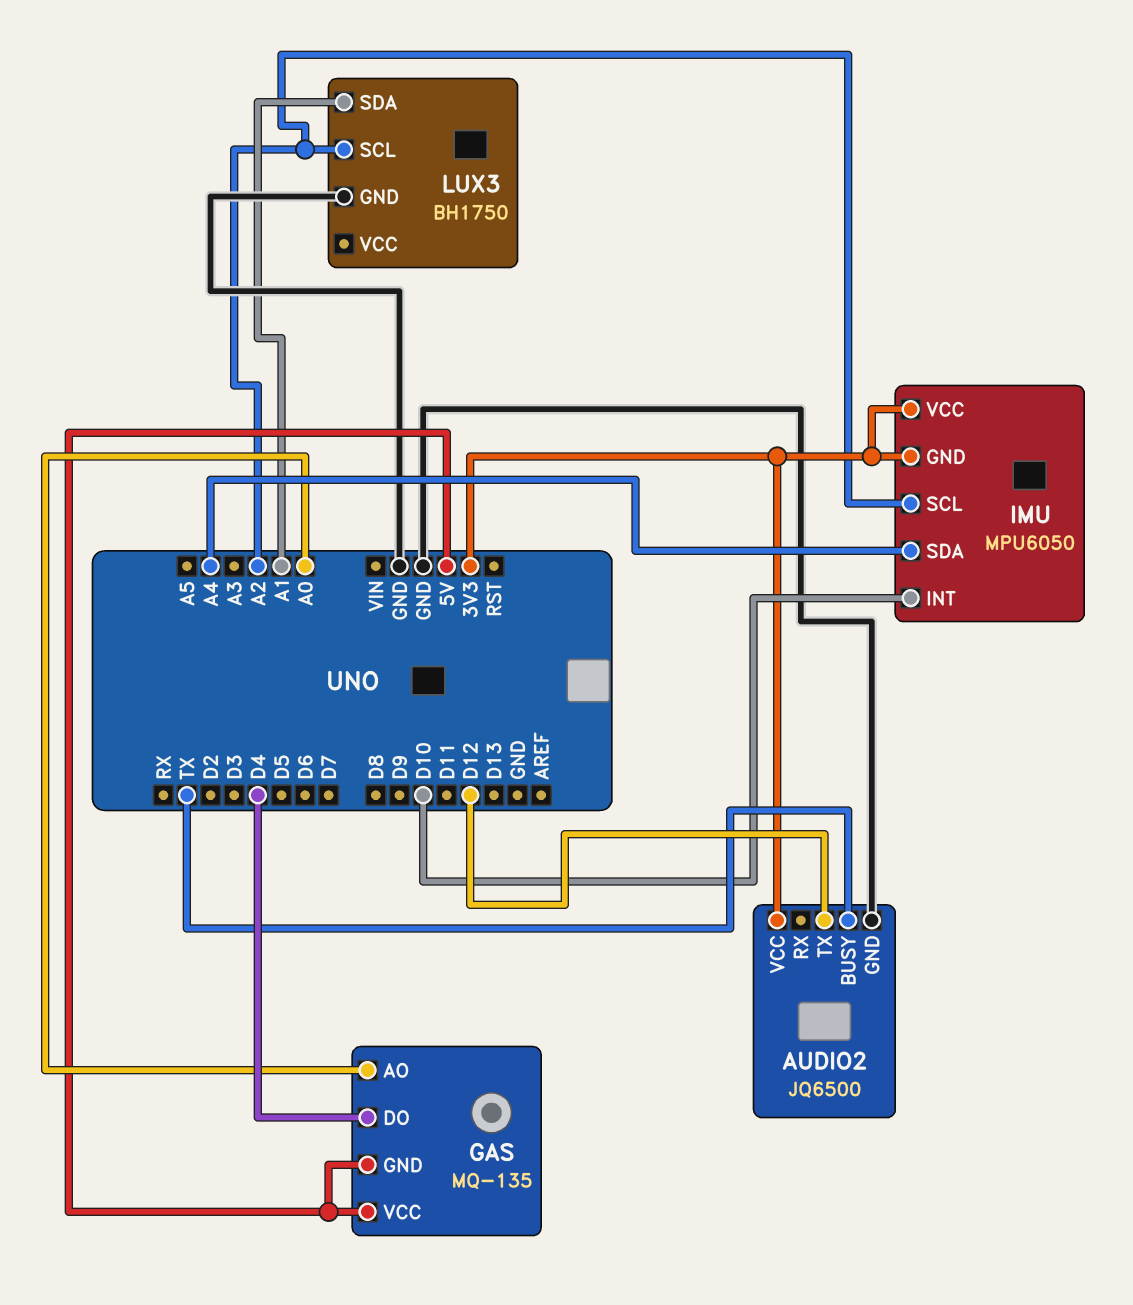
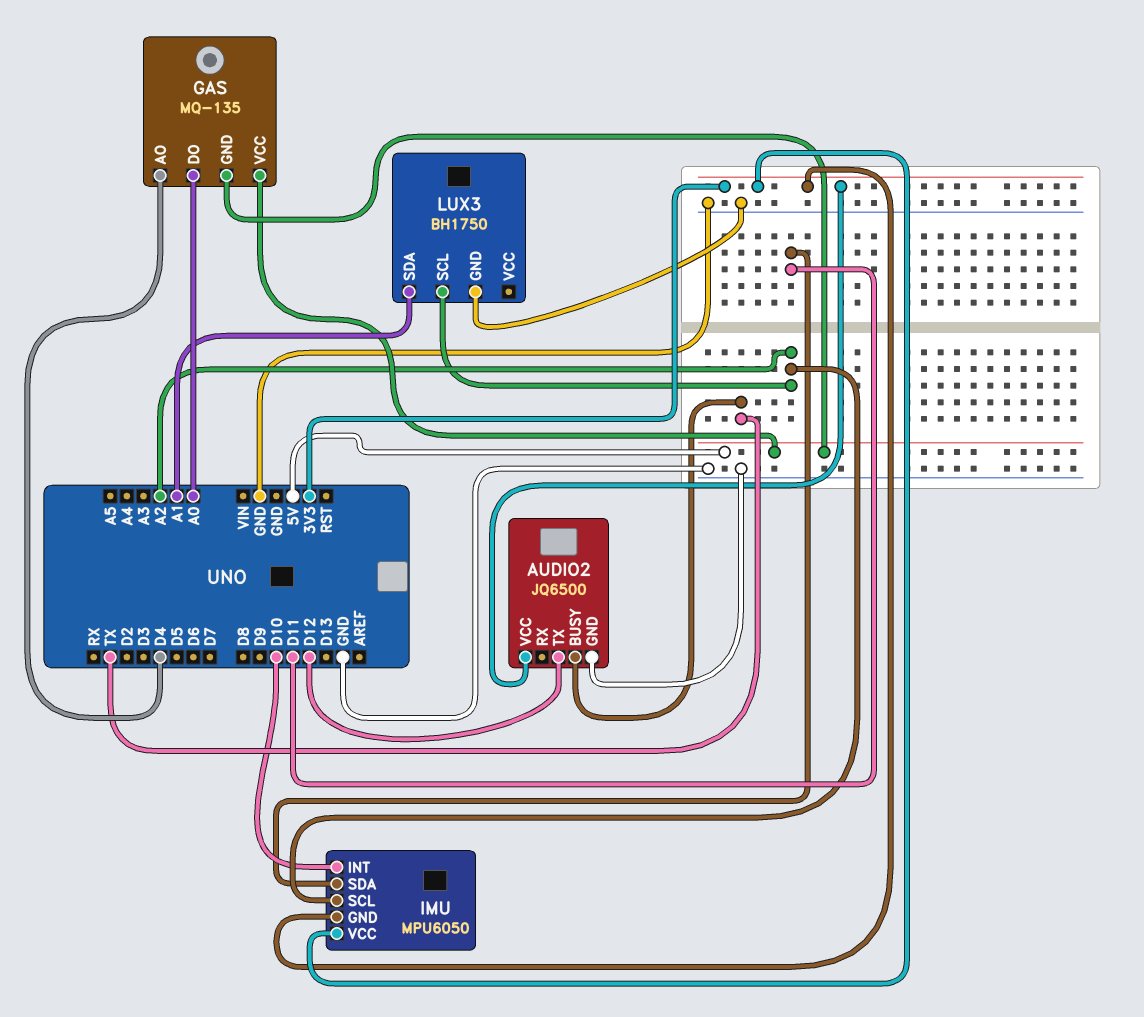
GAS pin AO: A0 -> D4
GAS pin DO: D4 -> A0
IMU pin SDA: A4 -> D11

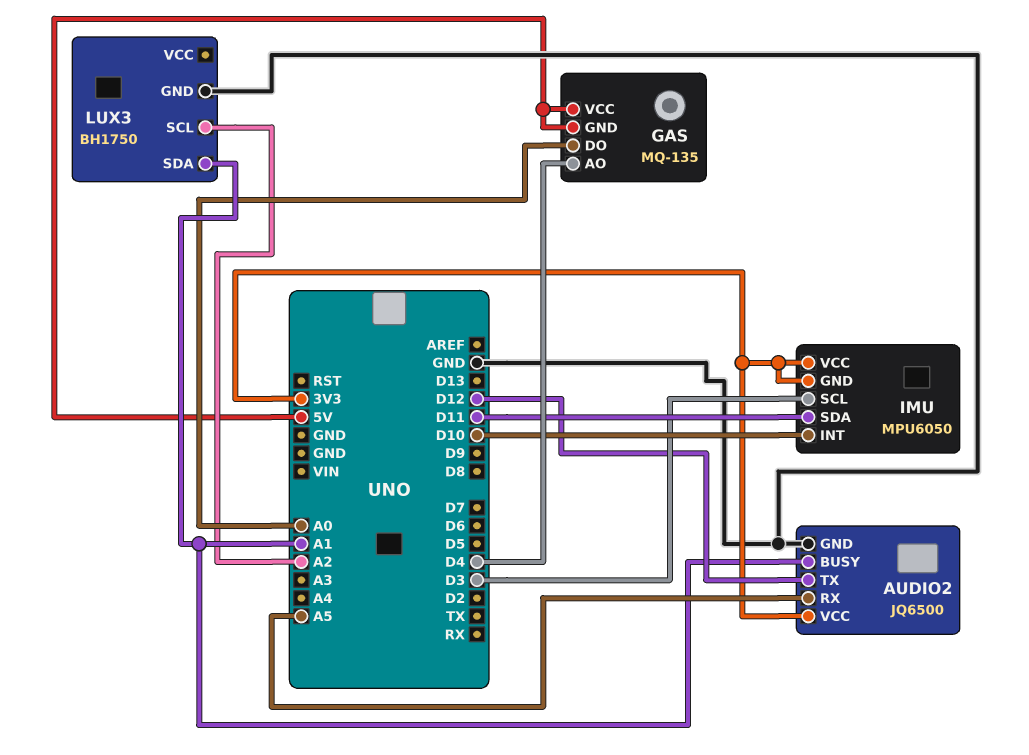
AUDIO2 pin BUSY: TX -> A1
AUDIO2 pin RX: none -> A5
IMU pin SCL: A2 -> D3

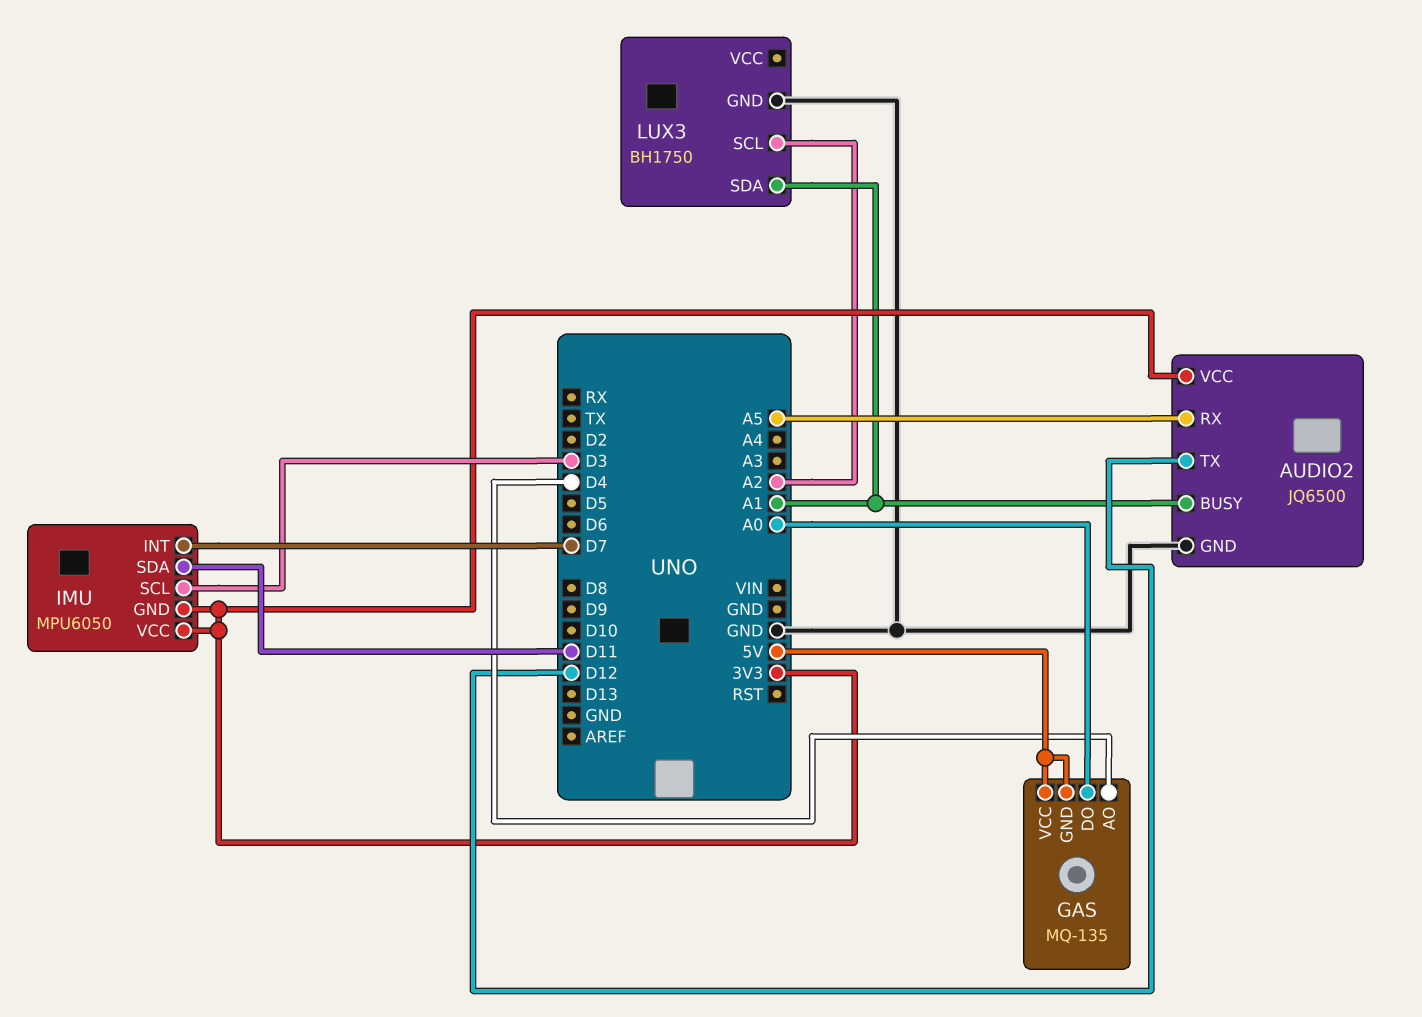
IMU pin INT: D10 -> D7

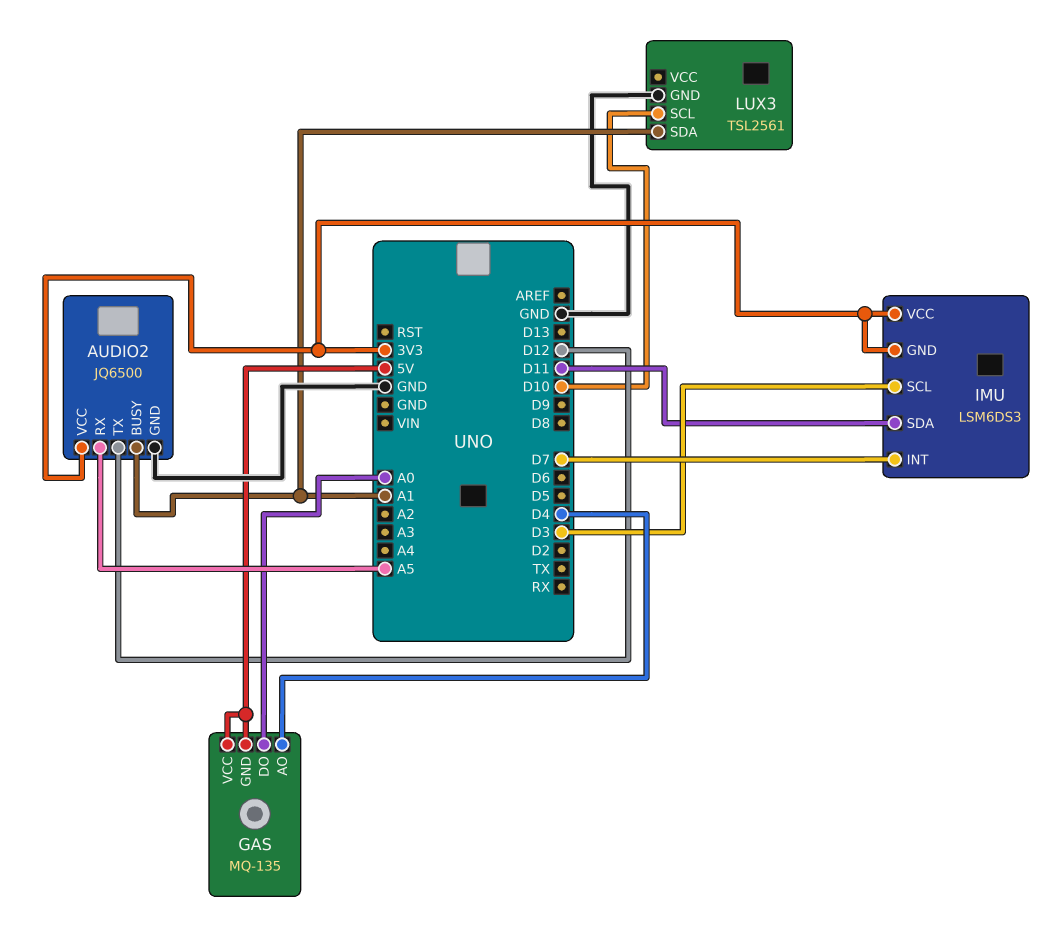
IMU: MPU6050 -> LSM6DS3
LUX3: BH1750 -> TSL2561
LUX3 pin SCL: A2 -> D10

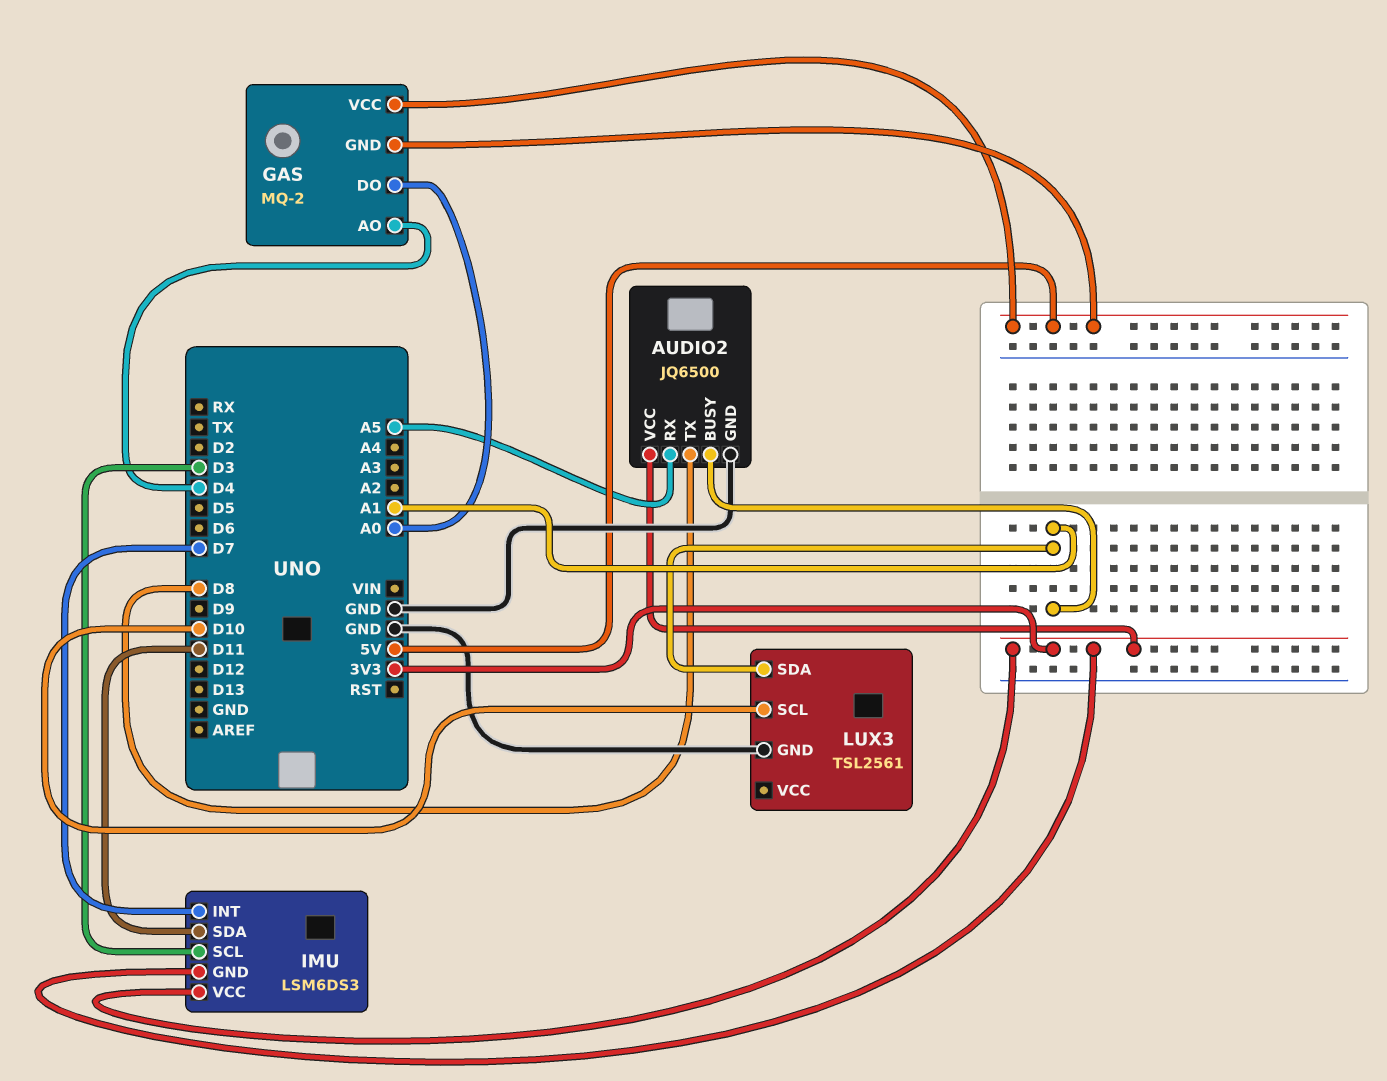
AUDIO2 pin TX: D12 -> D8
GAS: MQ-135 -> MQ-2

